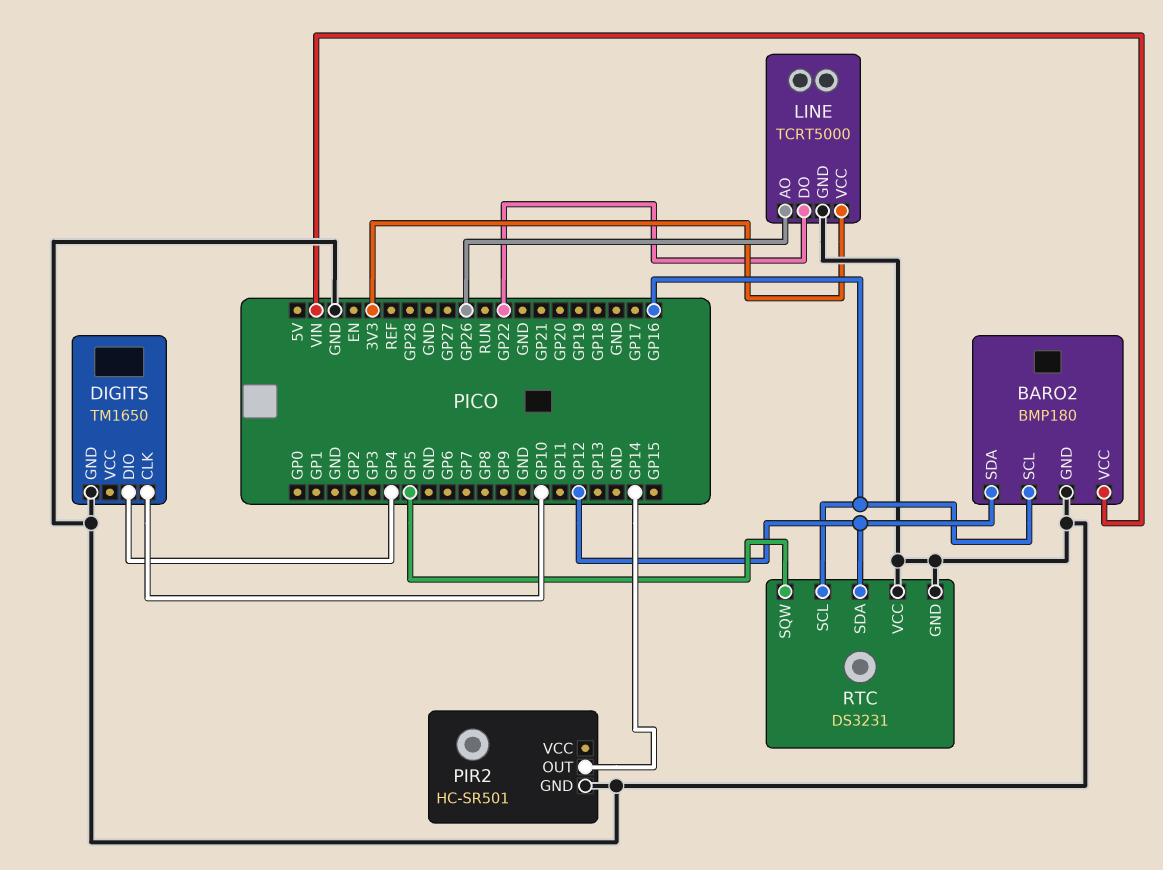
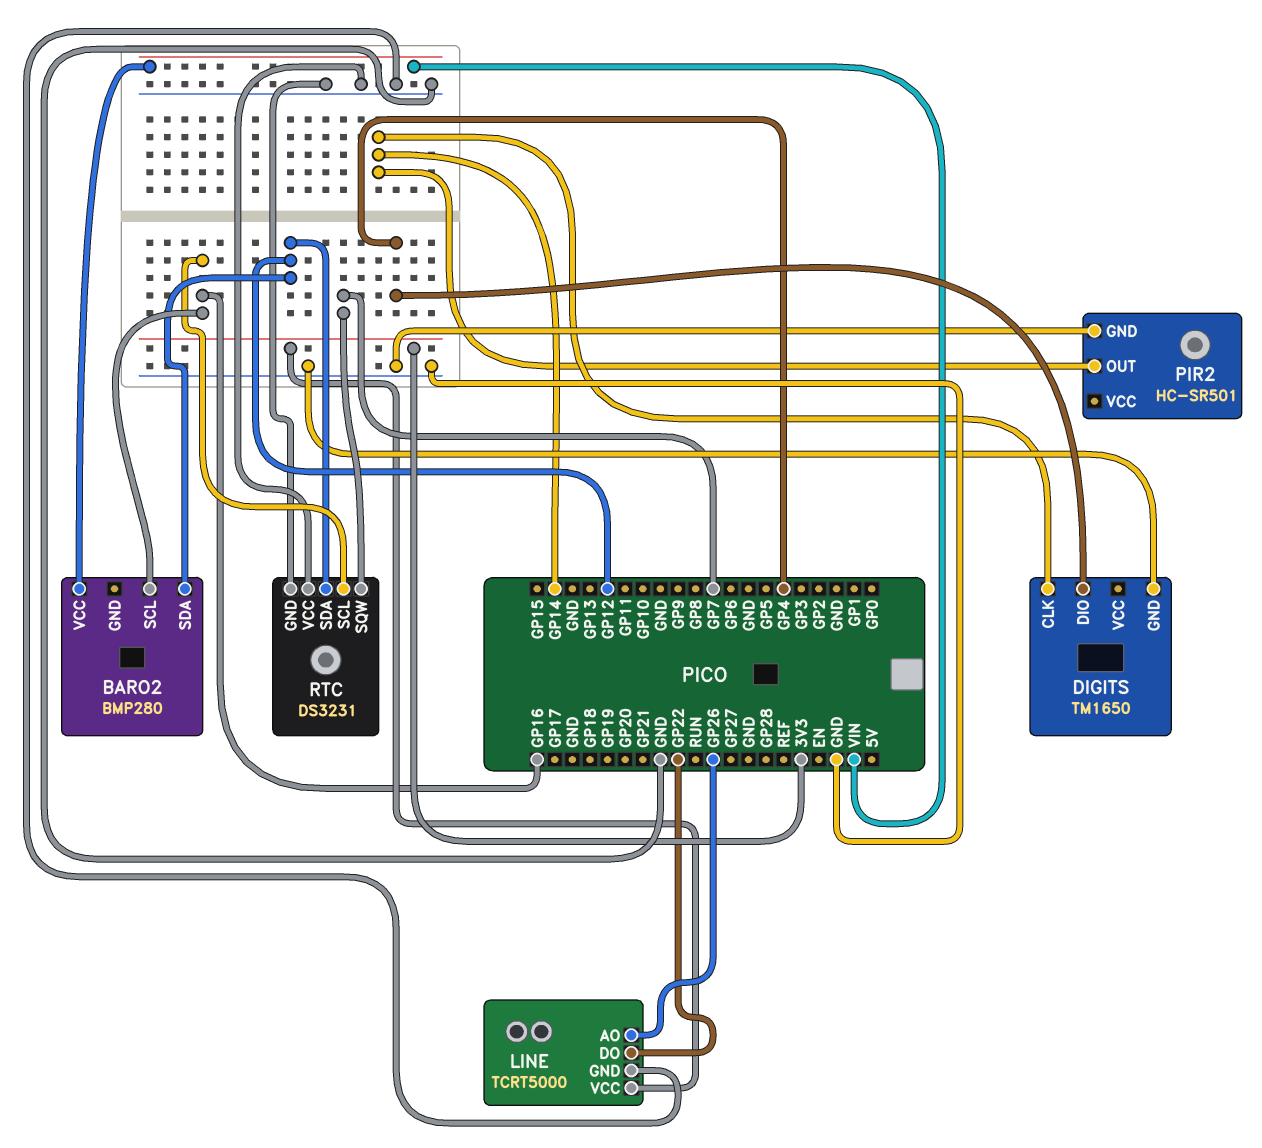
BARO2: BMP180 -> BMP280
BARO2 pin GND: GND -> none
DIGITS pin CLK: GP10 -> GP14
RTC pin SQW: GP5 -> GP7

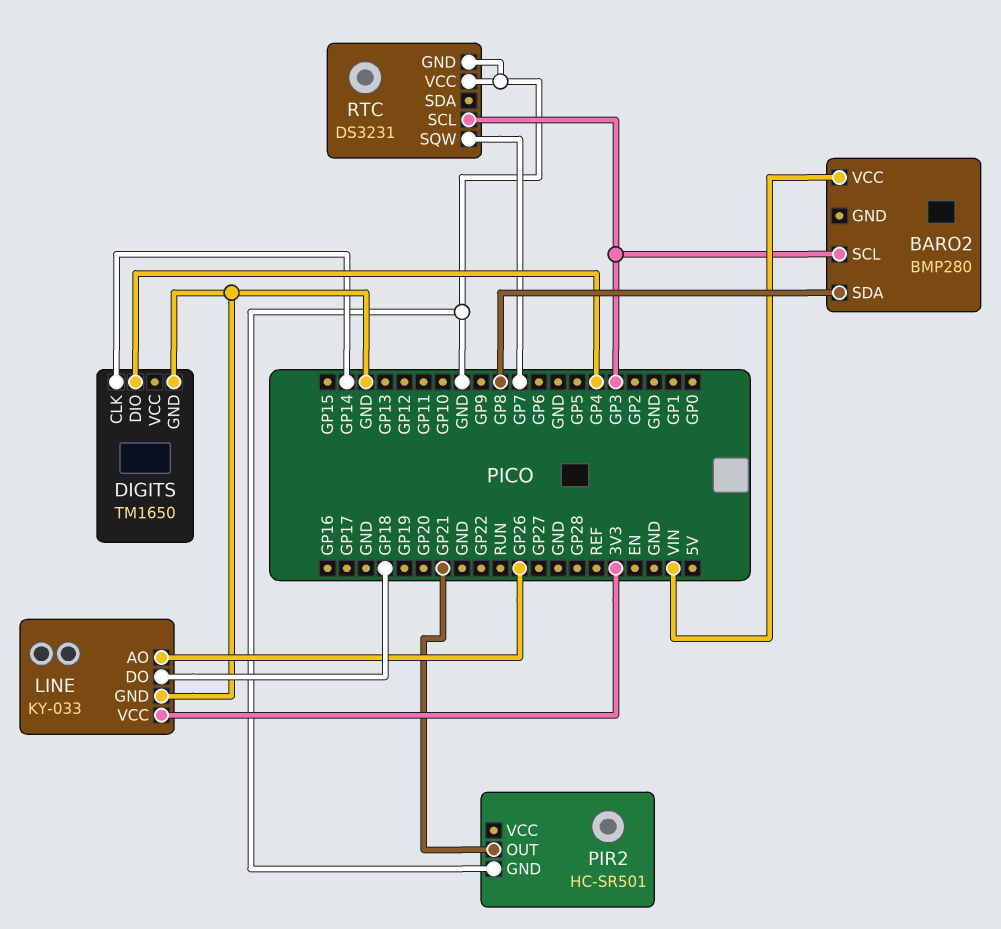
BARO2 pin SCL: GP16 -> GP3
BARO2 pin SDA: GP12 -> GP8
LINE: TCRT5000 -> KY-033
LINE pin DO: GP22 -> GP18
PIR2 pin OUT: GP14 -> GP21
RTC pin SCL: GP16 -> GP3
RTC pin SDA: GP12 -> none

